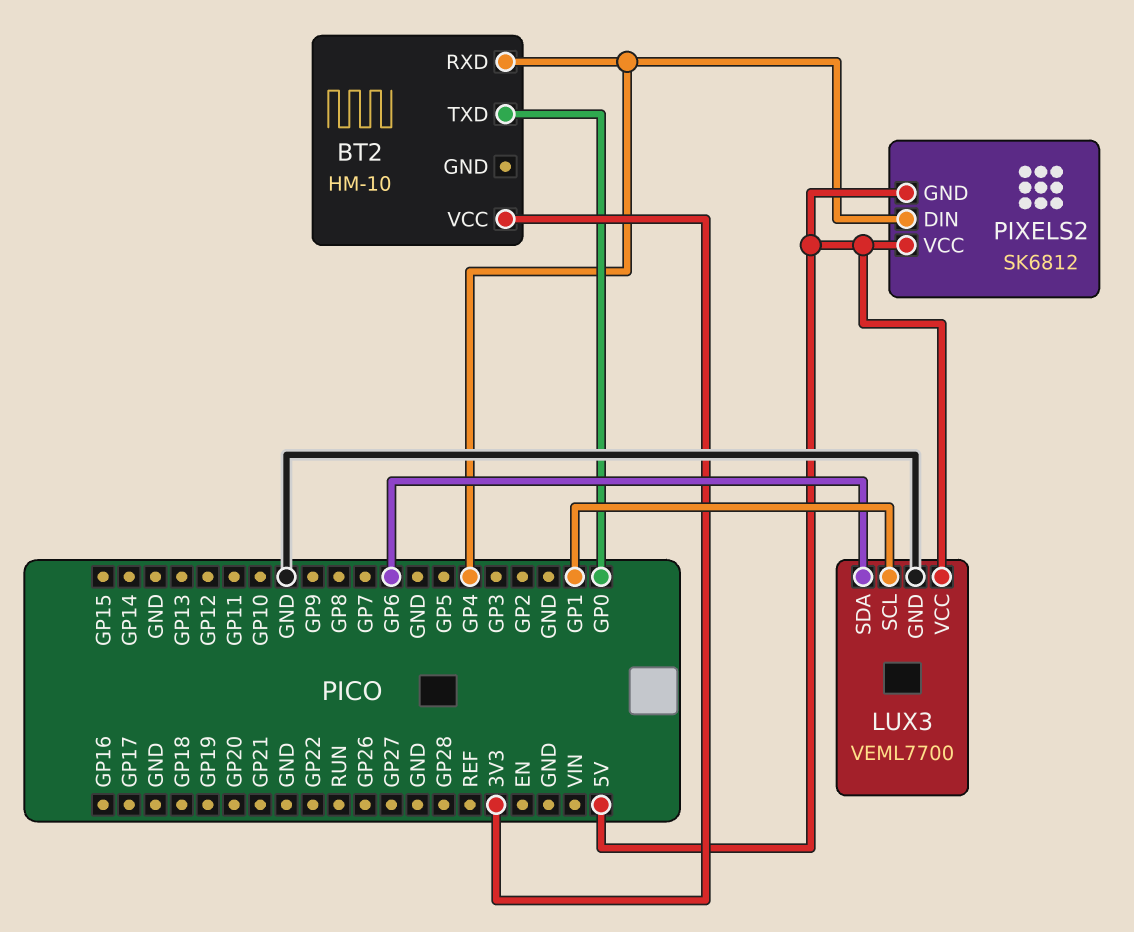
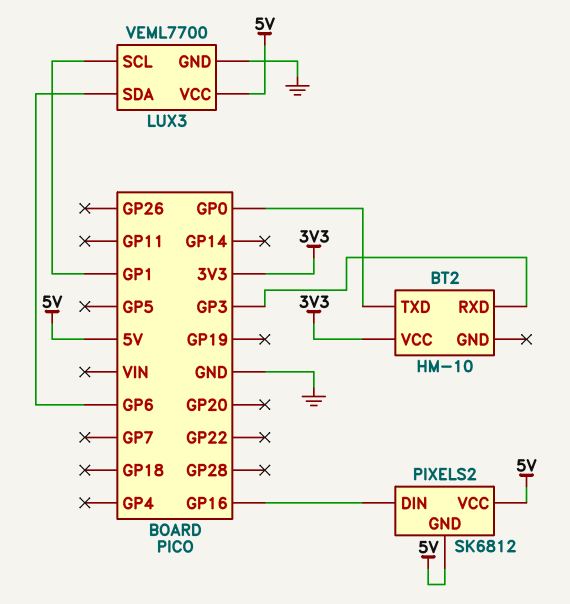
BT2 pin RXD: GP4 -> GP3
PIXELS2 pin DIN: GP4 -> GP16

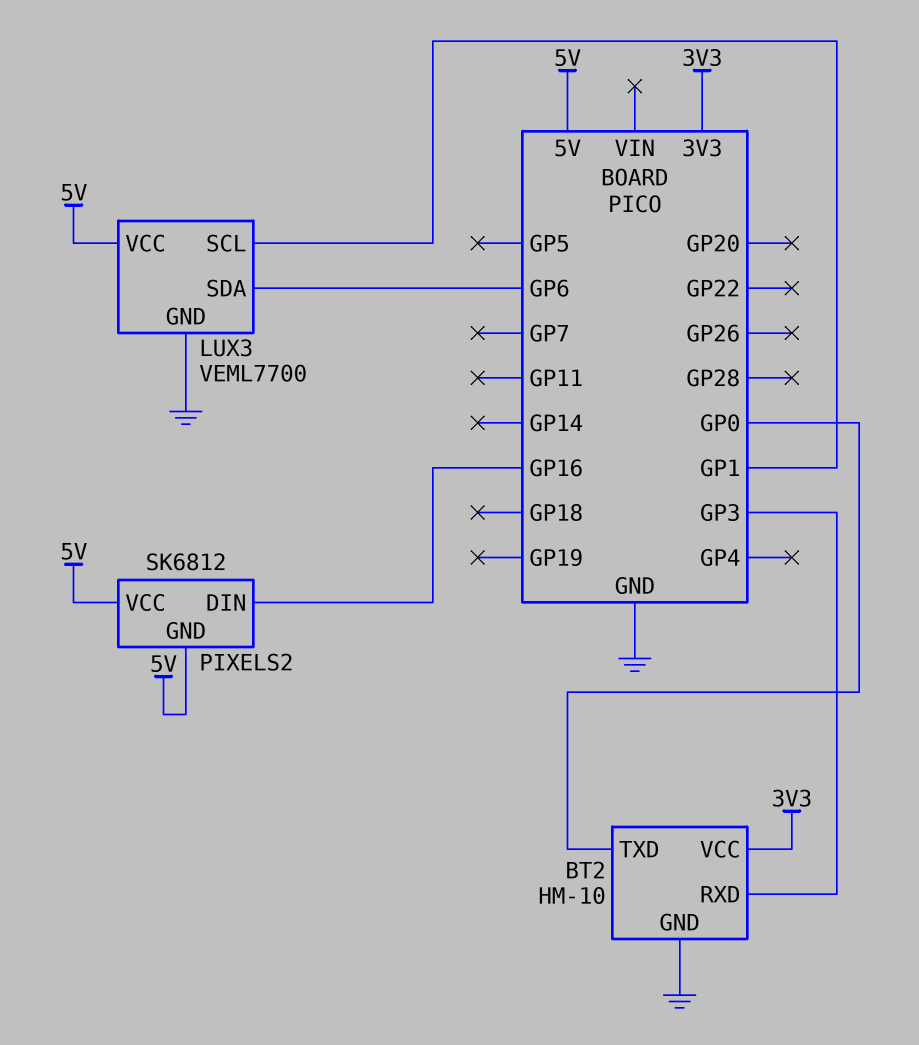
BT2 pin GND: none -> GND

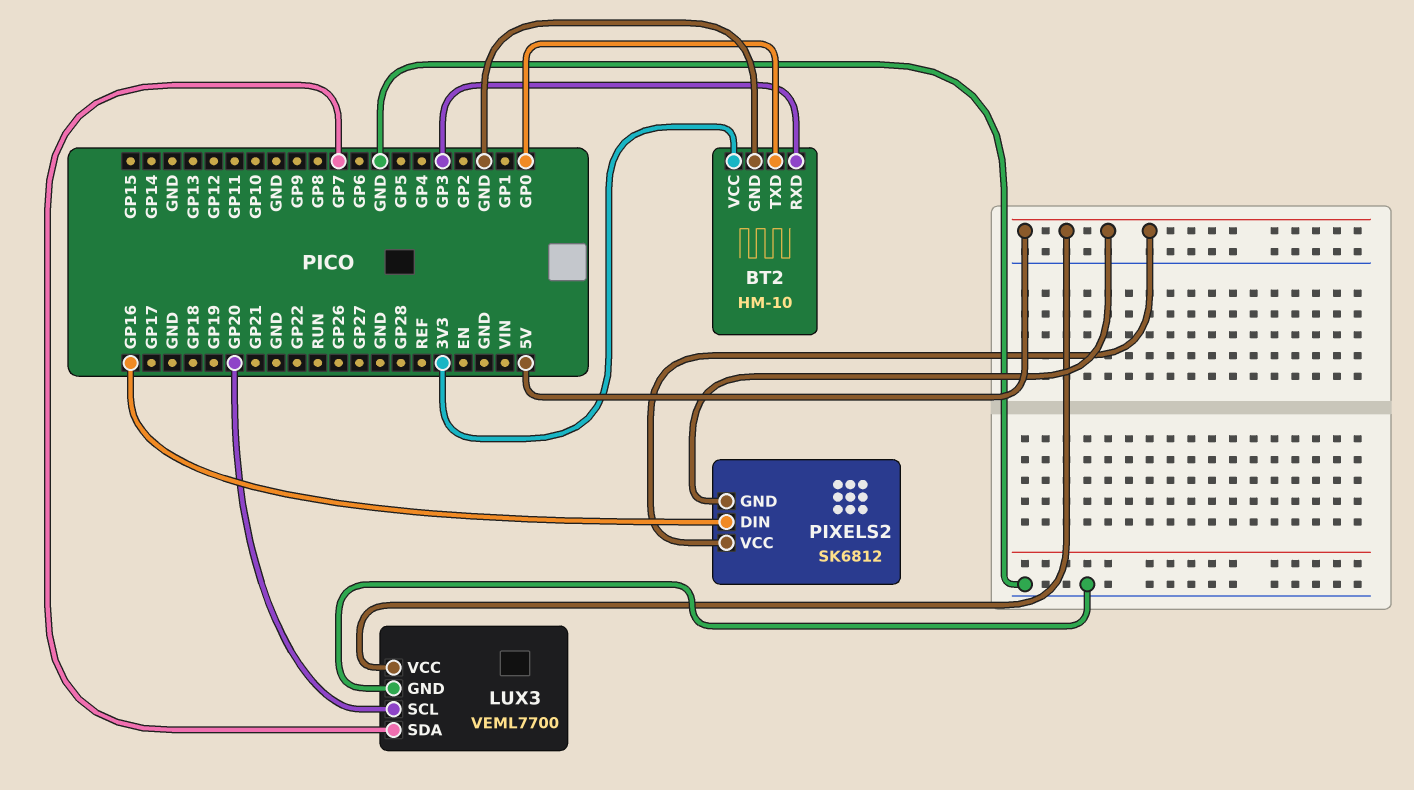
LUX3 pin SCL: GP1 -> GP20
LUX3 pin SDA: GP6 -> GP7

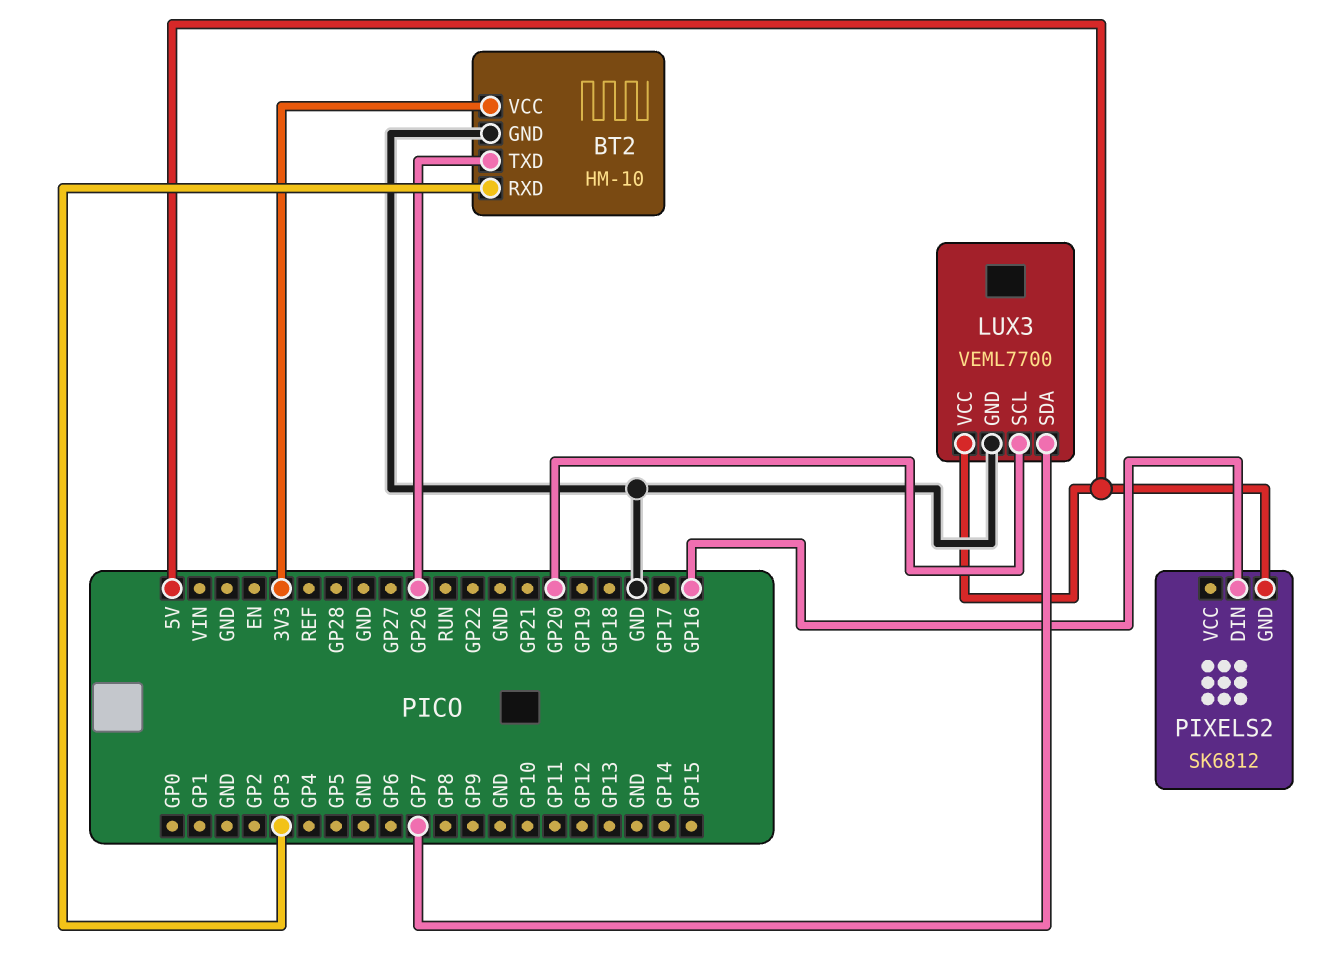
BT2 pin TXD: GP0 -> GP26
PIXELS2 pin VCC: 5V -> none

